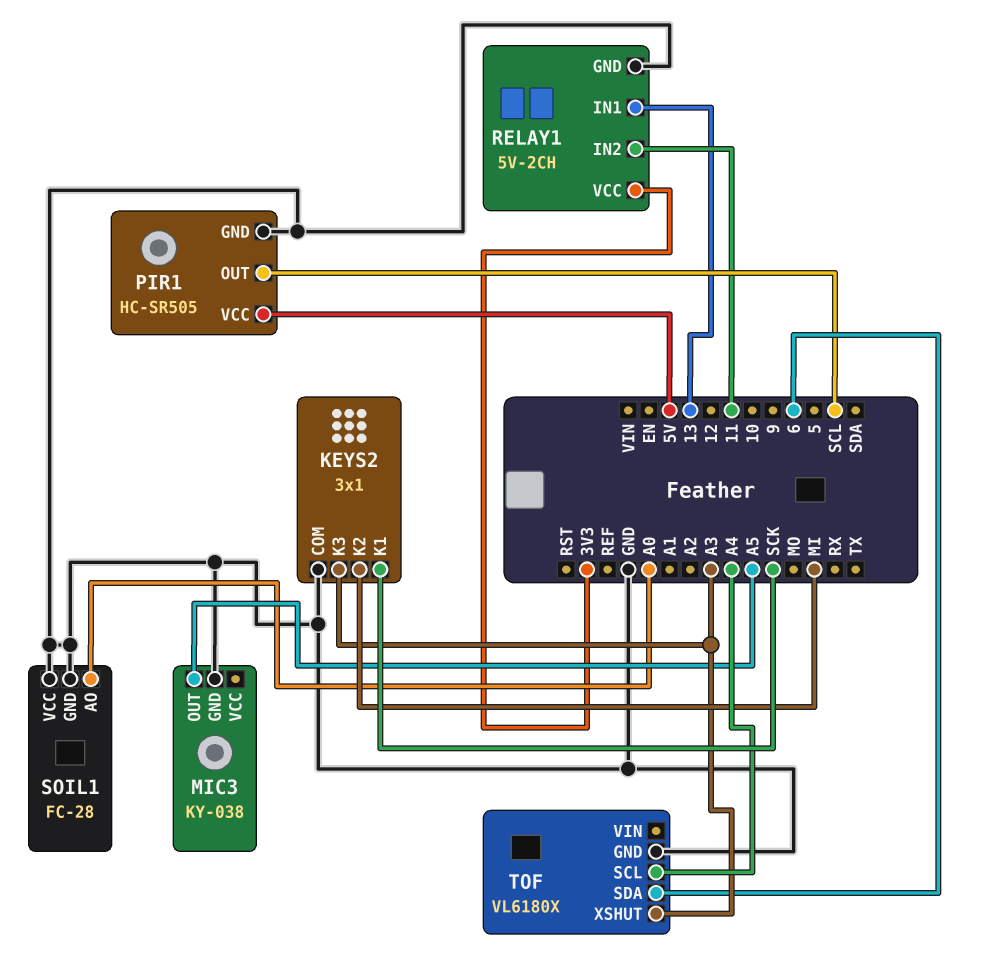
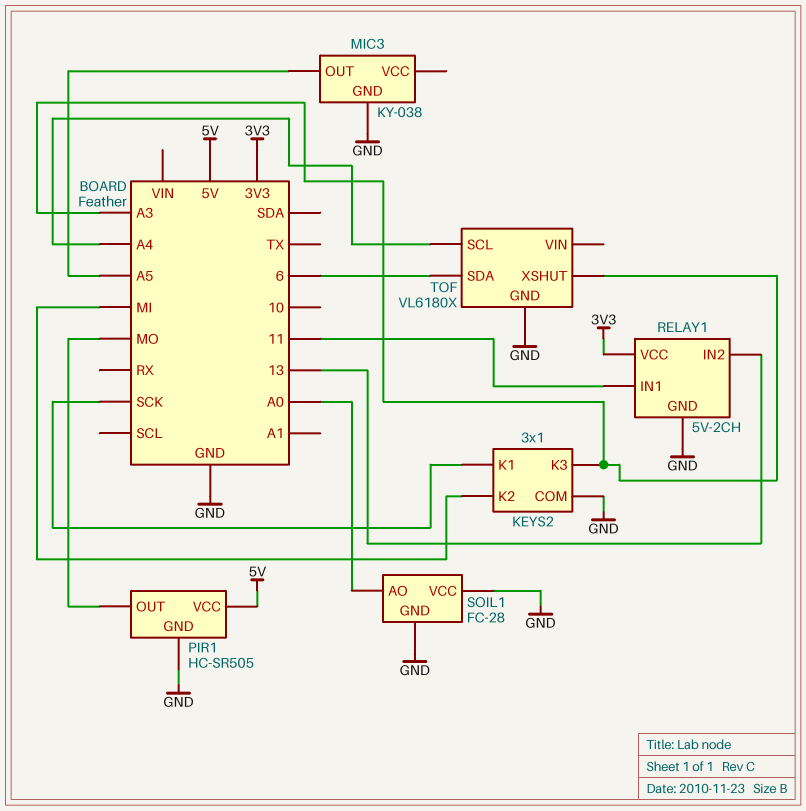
PIR1 pin OUT: SCL -> MO
RELAY1 pin IN1: 13 -> 11
RELAY1 pin IN2: 11 -> 13

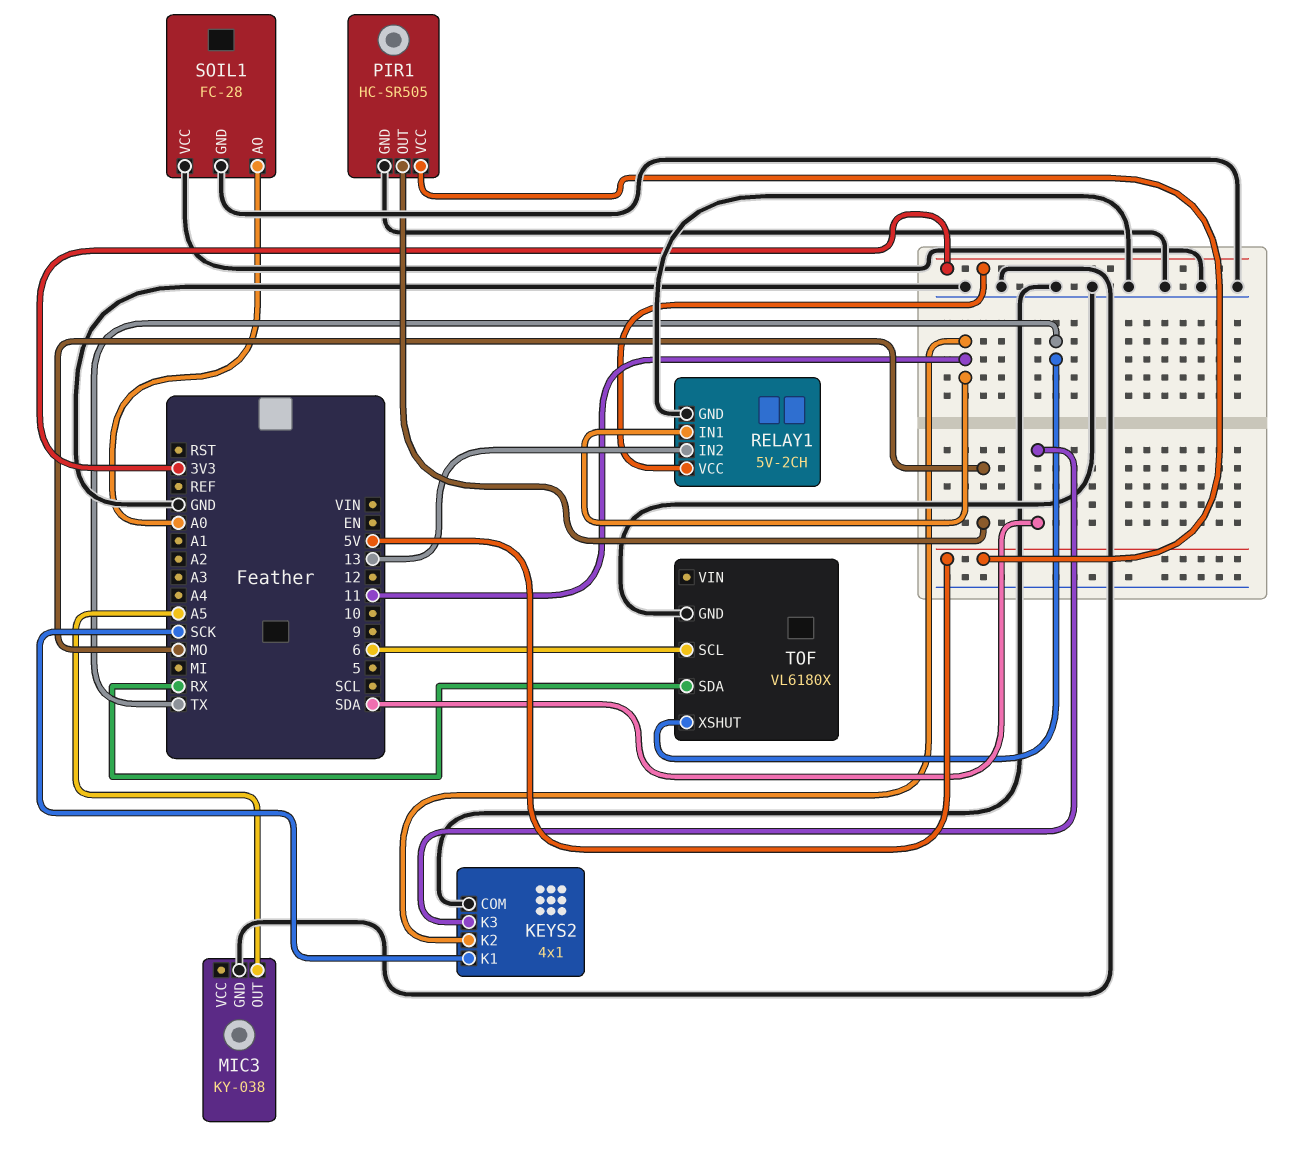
KEYS2: 3x1 -> 4x1
KEYS2 pin K2: MI -> 11
KEYS2 pin K3: A3 -> SDA
TOF pin SCL: A4 -> 6
TOF pin SDA: 6 -> RX
TOF pin XSHUT: A3 -> TX

